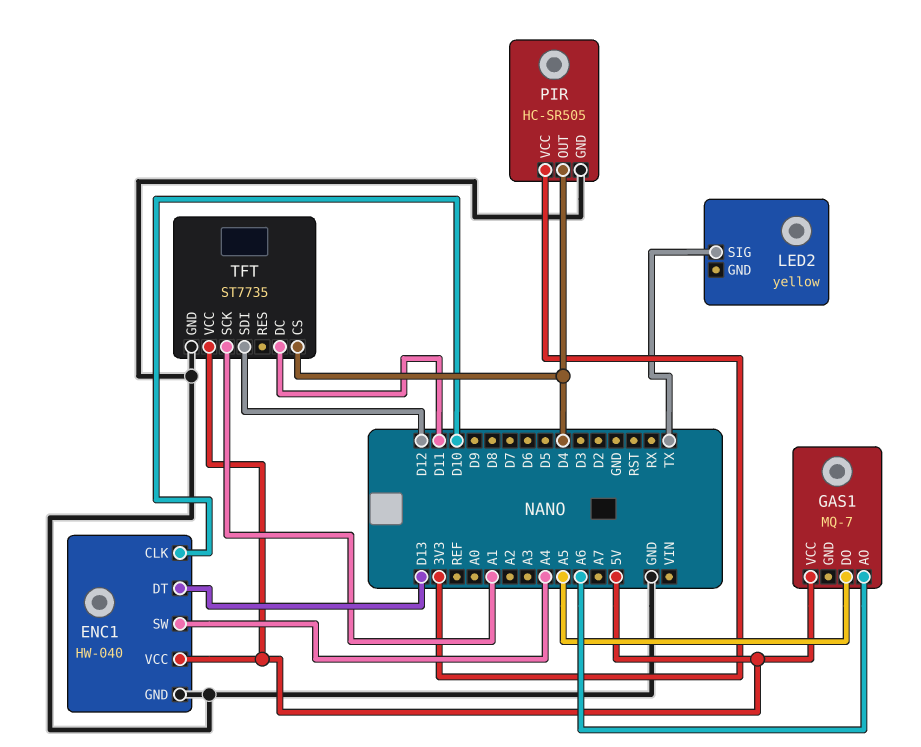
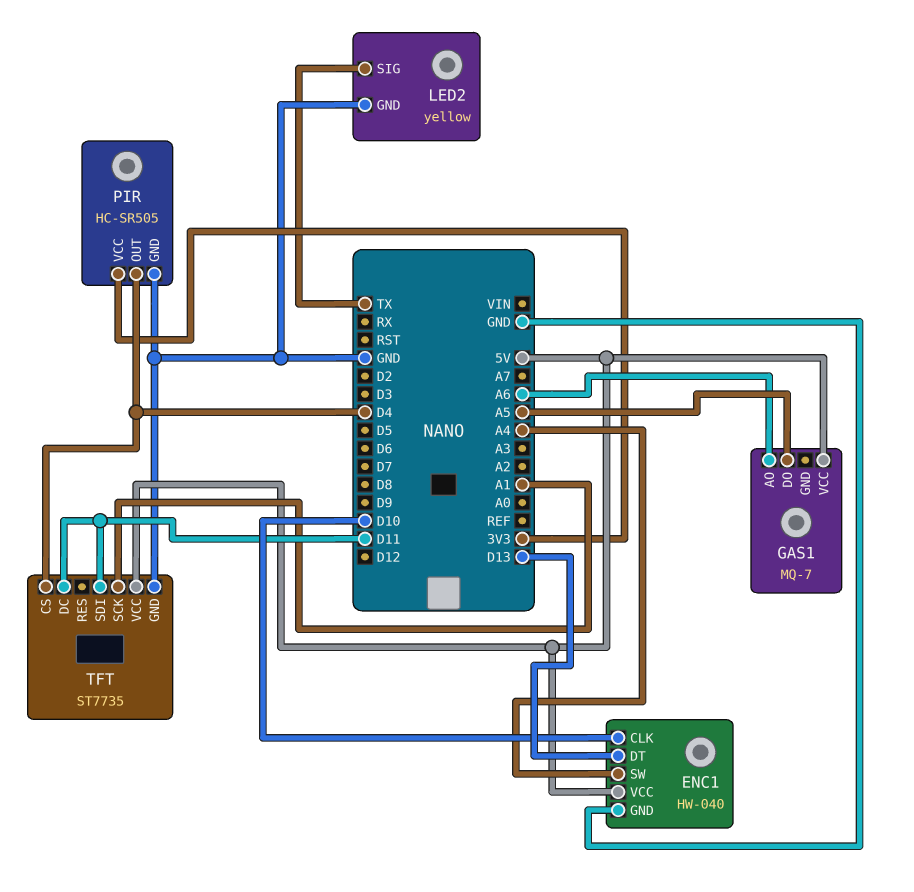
LED2 pin GND: none -> GND
TFT pin SDI: D12 -> D11

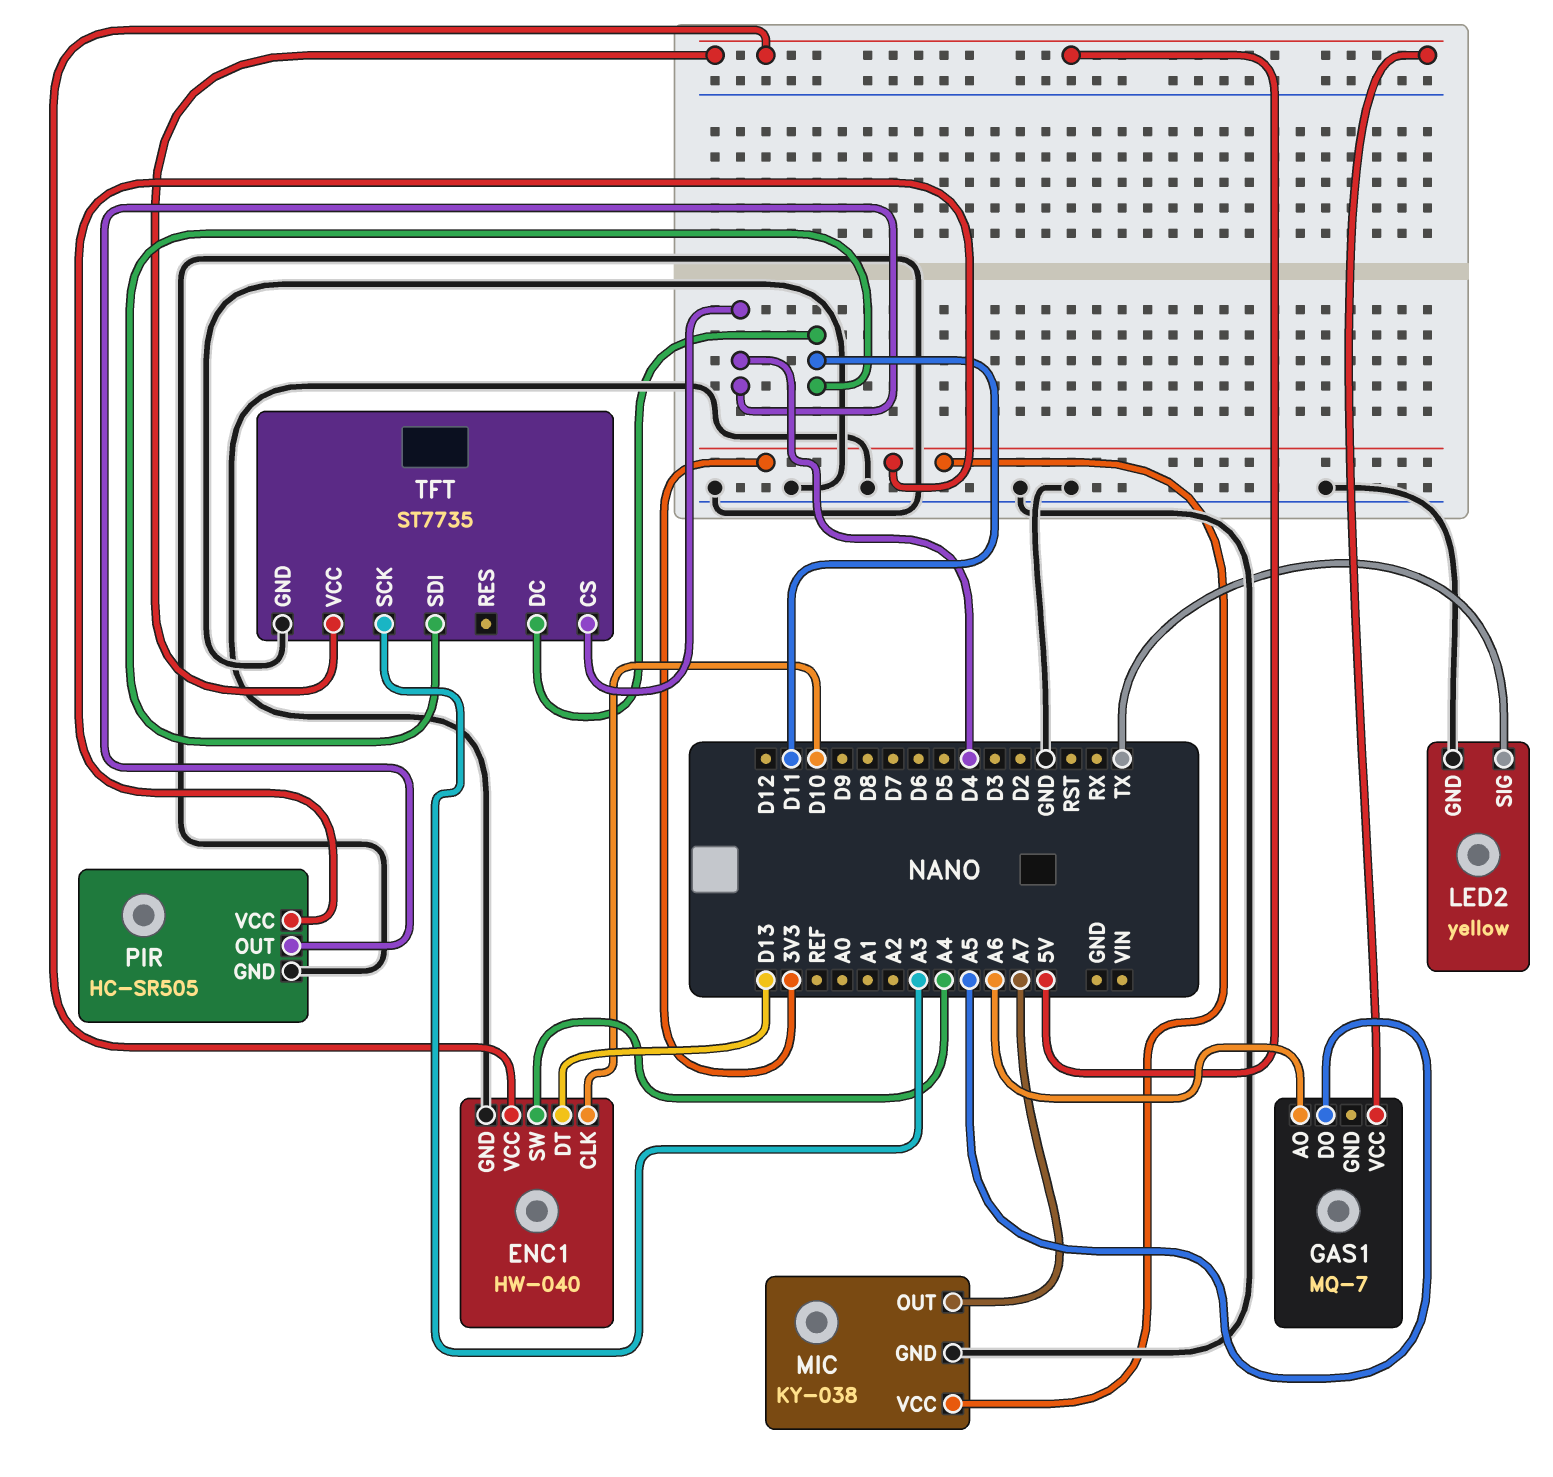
MIC: none -> KY-038
MIC pin GND: none -> GND
MIC pin OUT: none -> A7
MIC pin VCC: none -> 3V3
TFT pin SCK: A1 -> A3

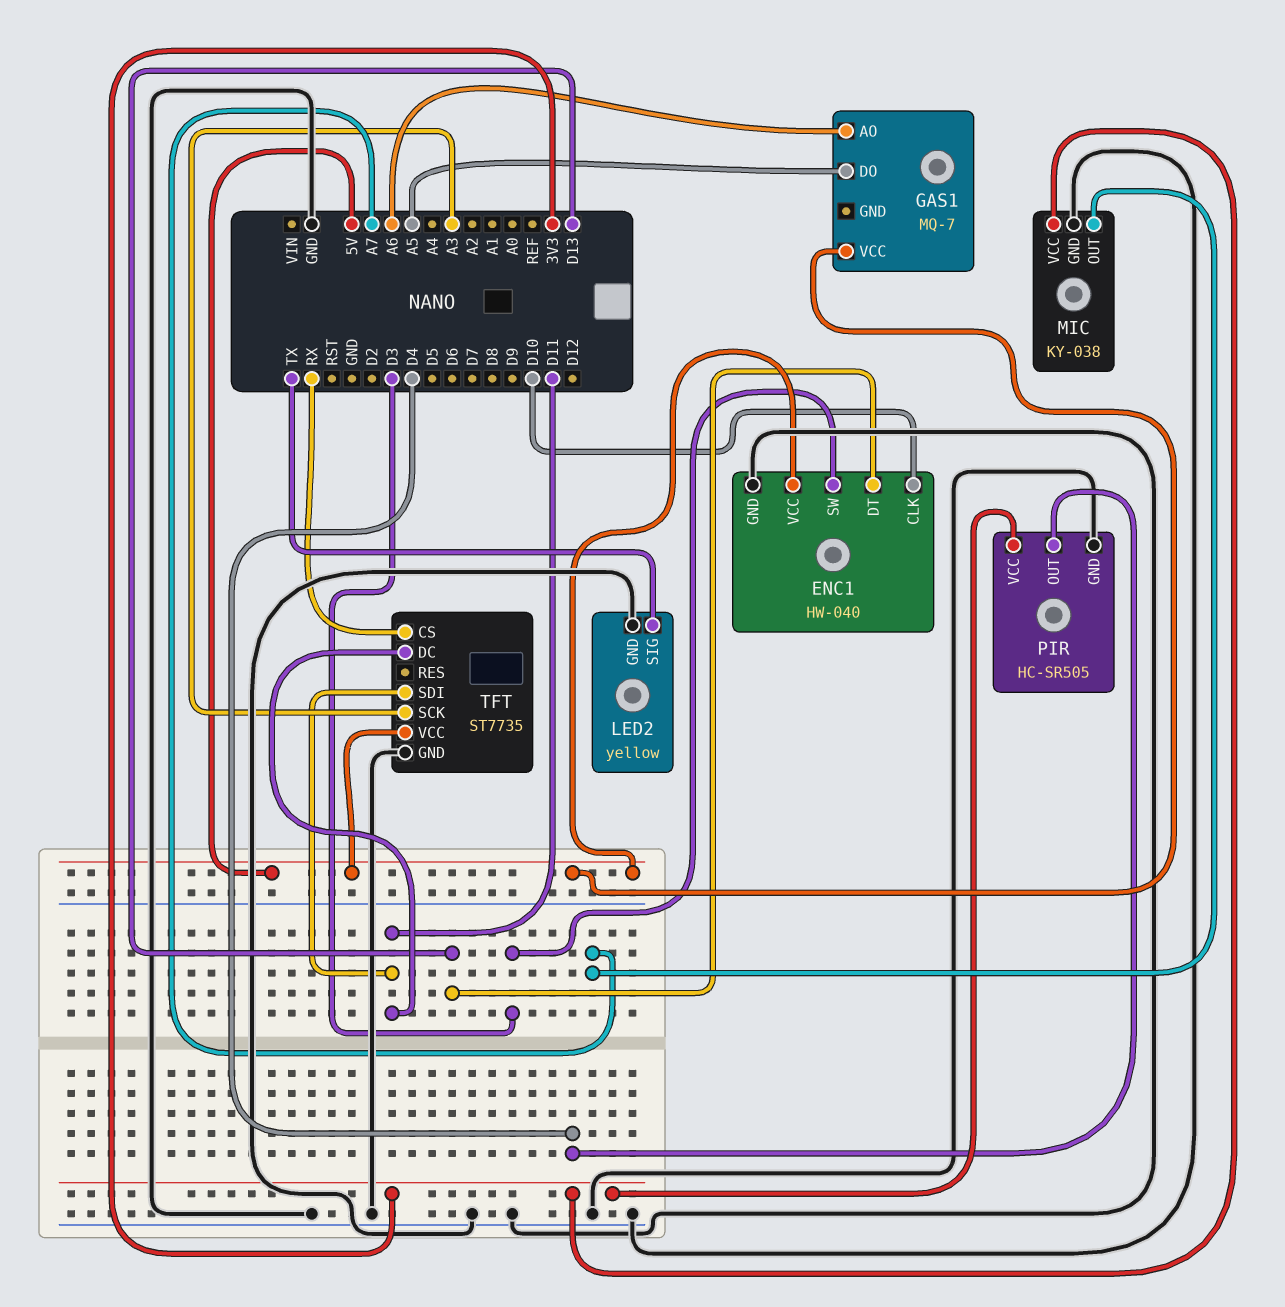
ENC1 pin SW: A4 -> D3
TFT pin CS: D4 -> RX

